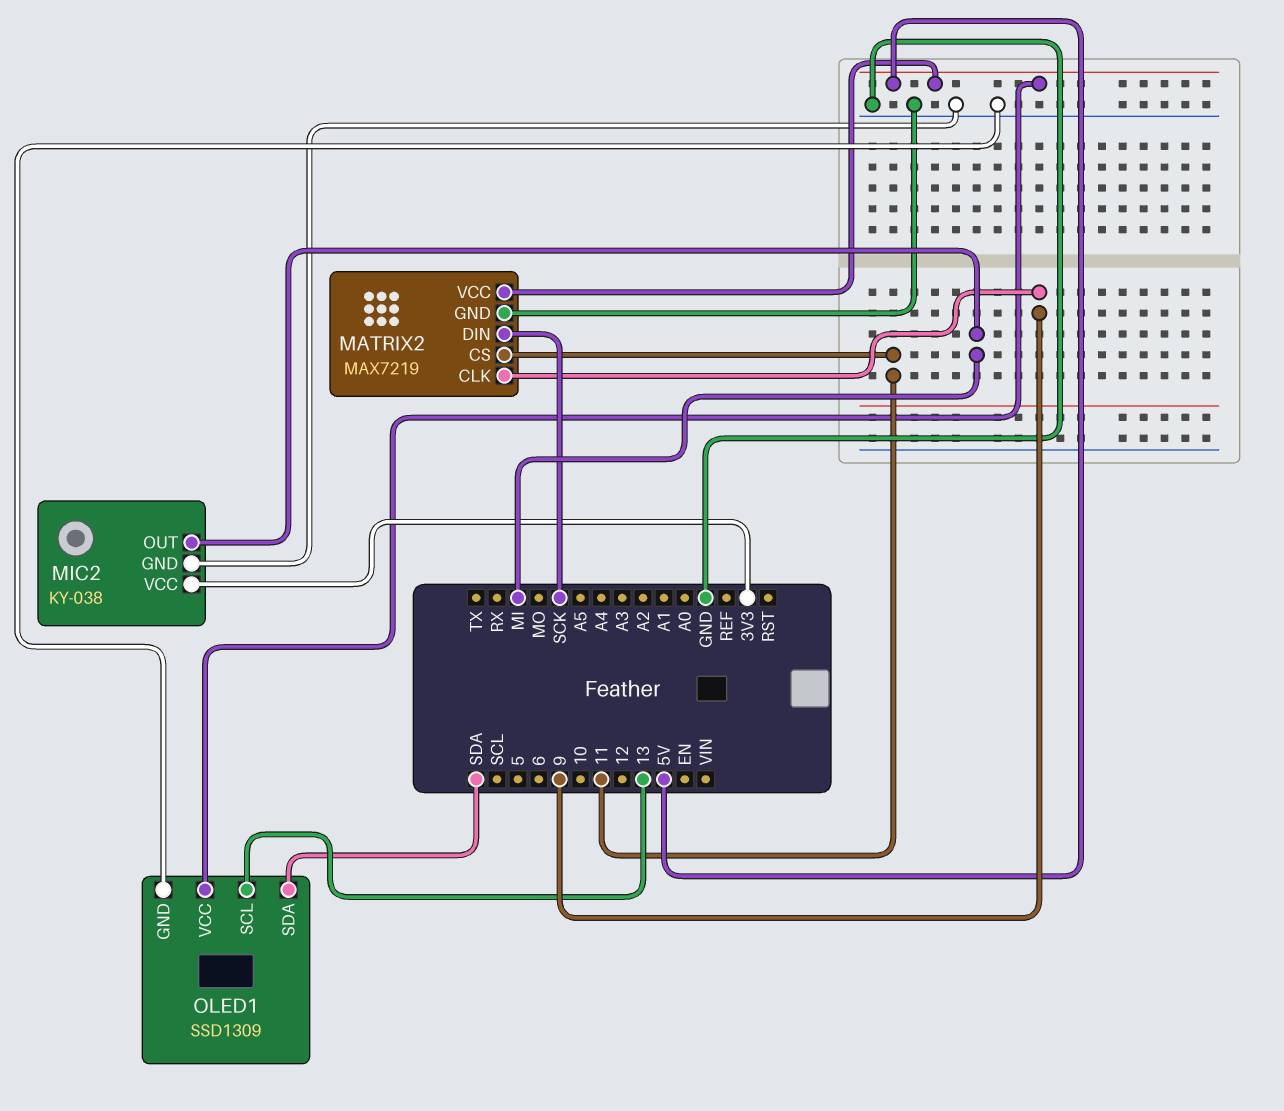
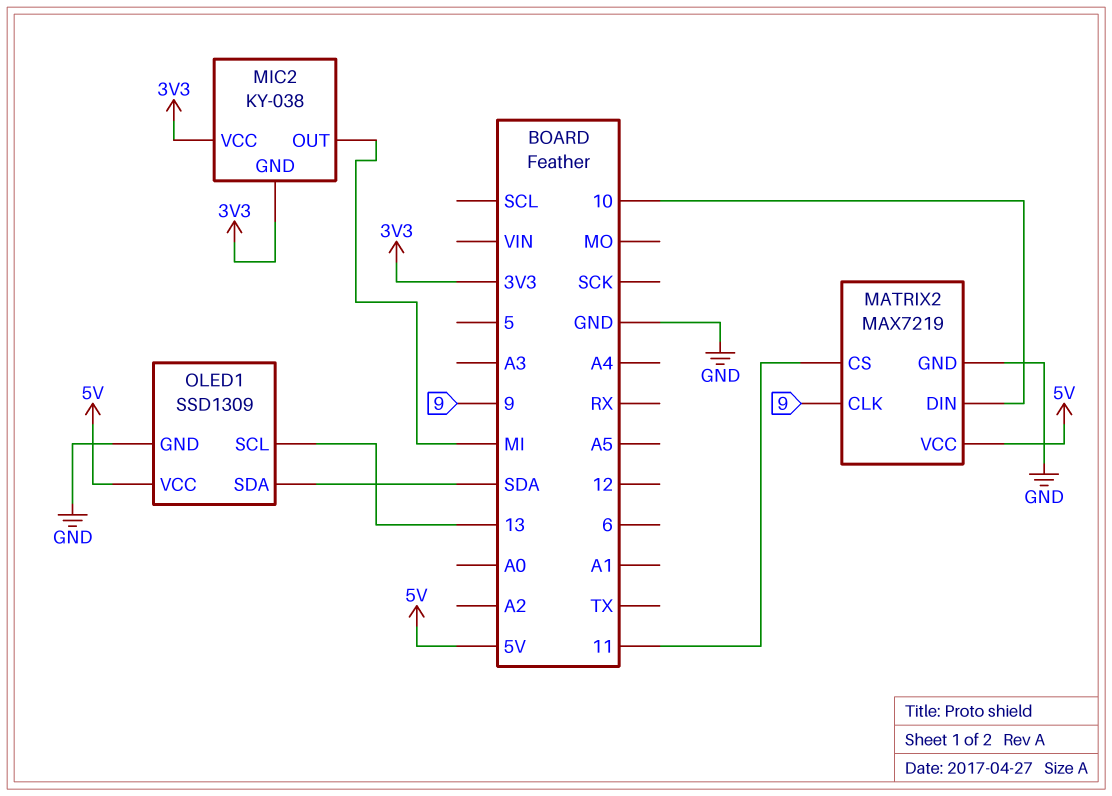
MATRIX2 pin DIN: SCK -> 10
MIC2 pin GND: GND -> 3V3

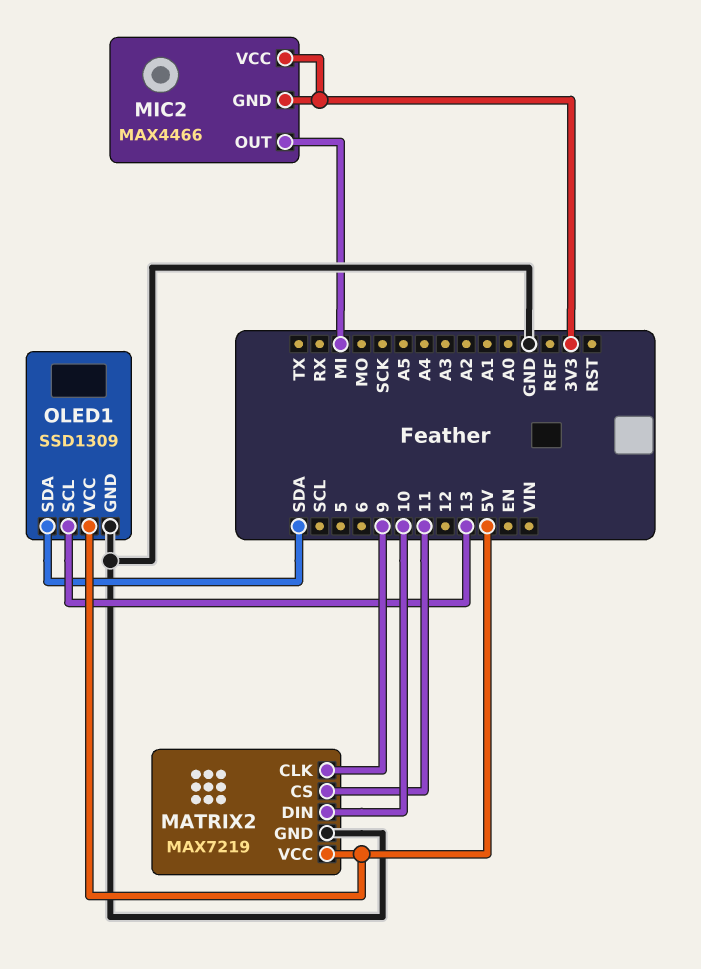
MIC2: KY-038 -> MAX4466

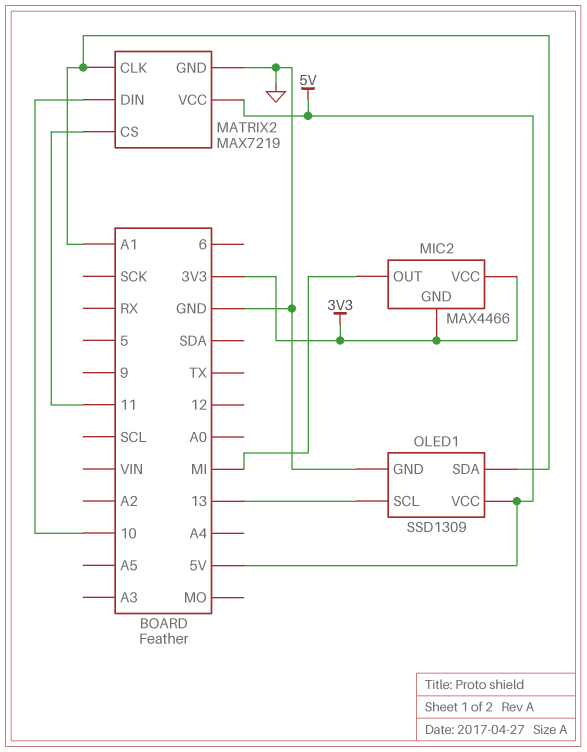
MATRIX2 pin CLK: 9 -> A1
OLED1 pin SDA: SDA -> A1

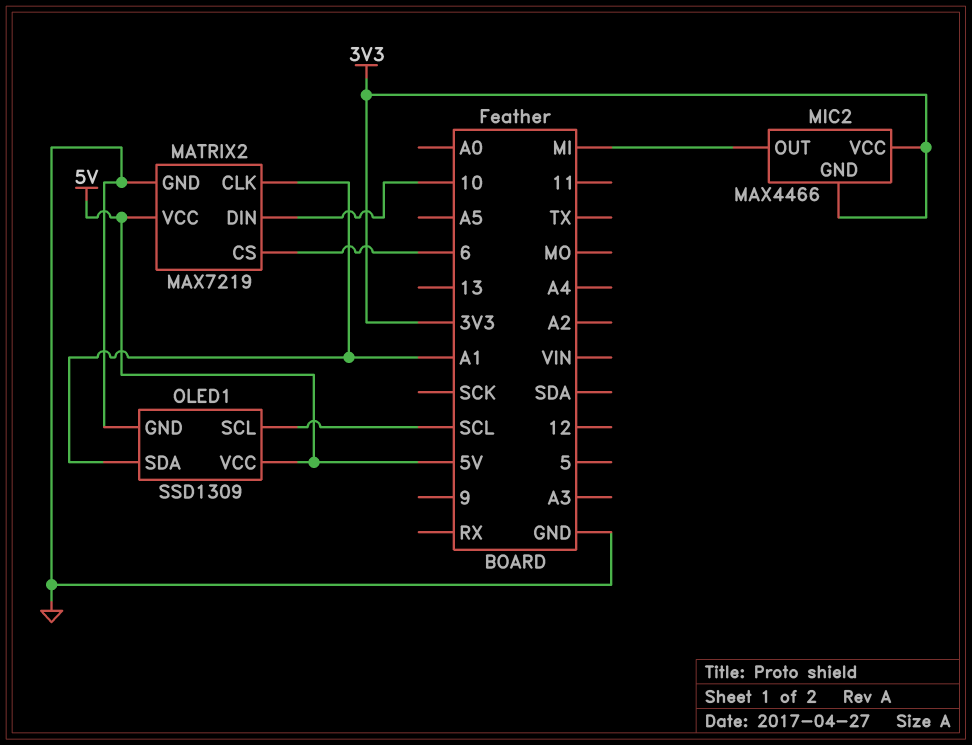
MATRIX2 pin CS: 11 -> 6
OLED1 pin SCL: 13 -> SCL

